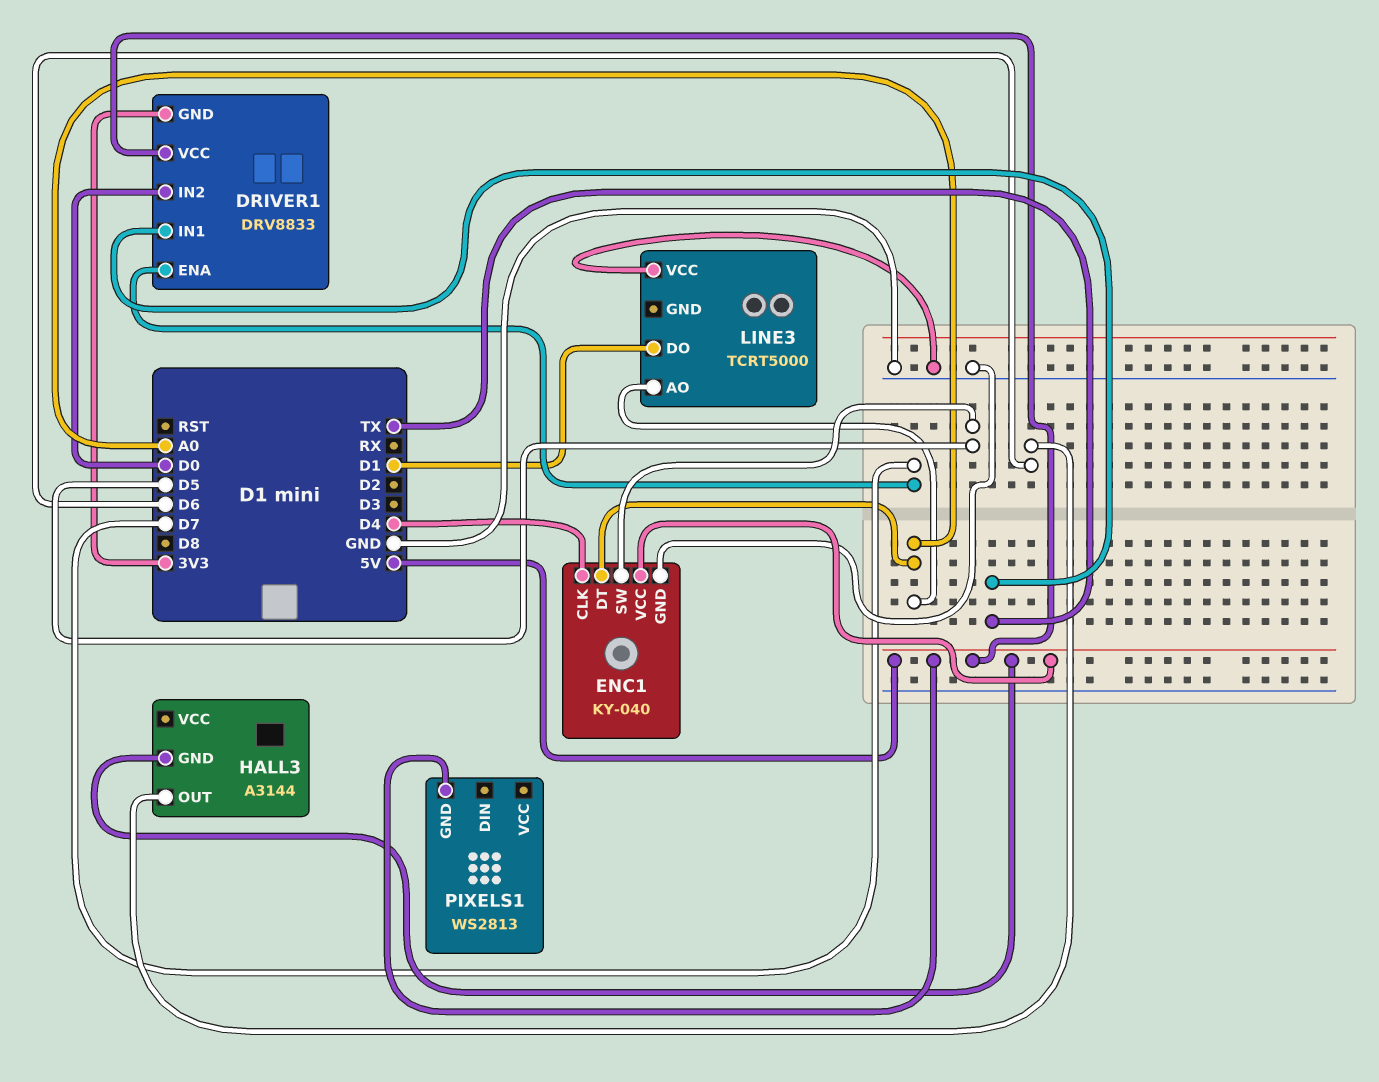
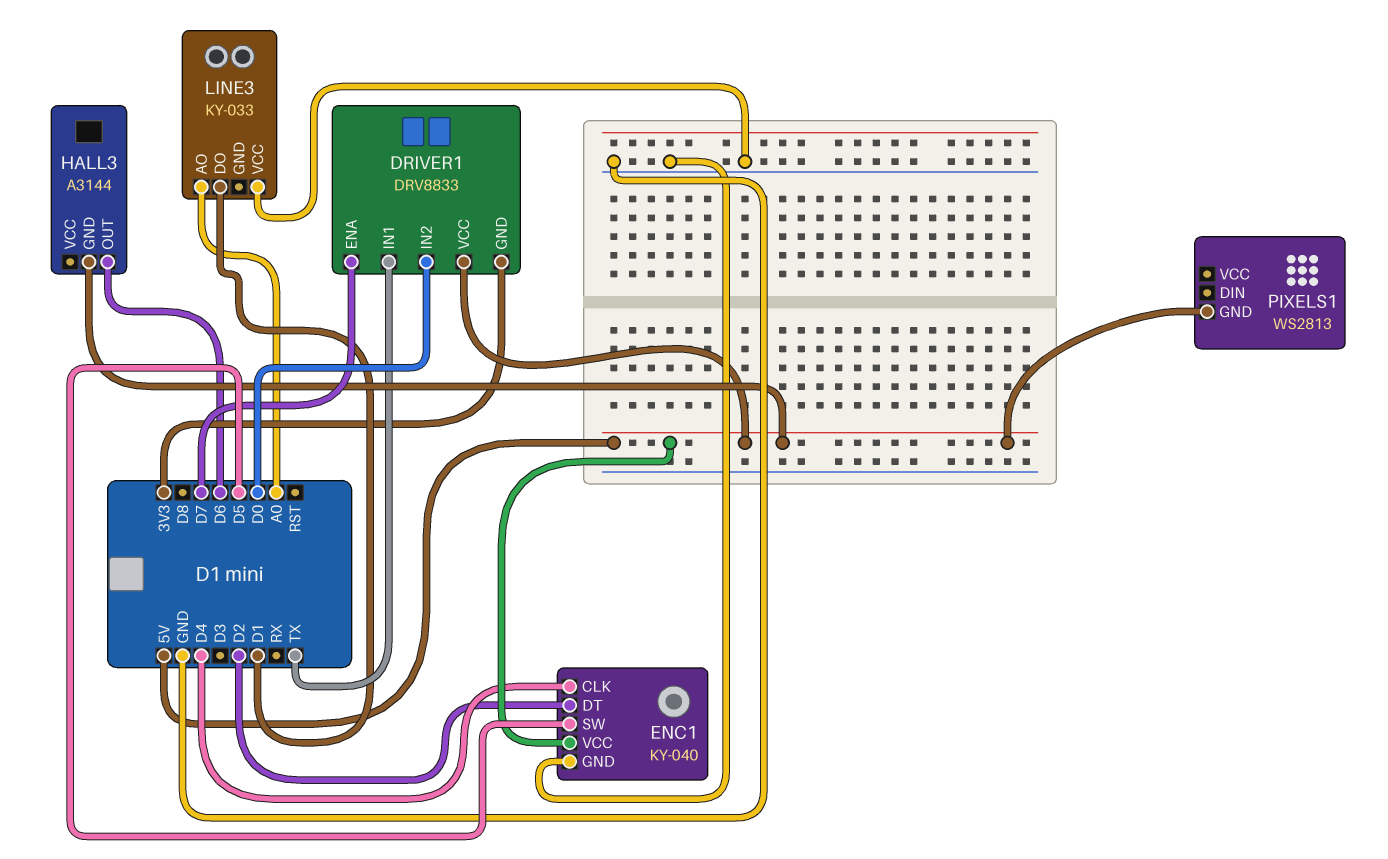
ENC1 pin DT: A0 -> D2
LINE3: TCRT5000 -> KY-033

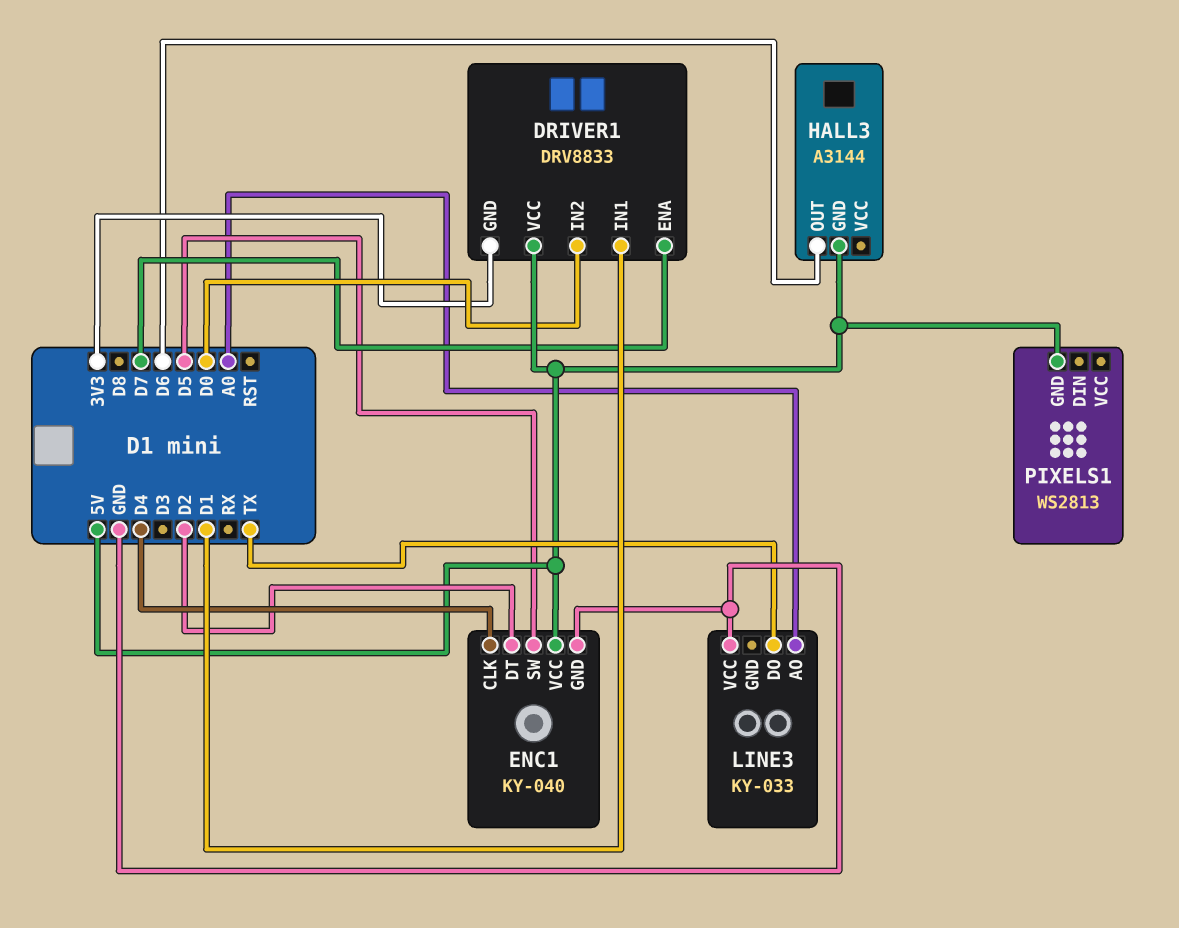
DRIVER1 pin IN1: TX -> D1
LINE3 pin DO: D1 -> TX

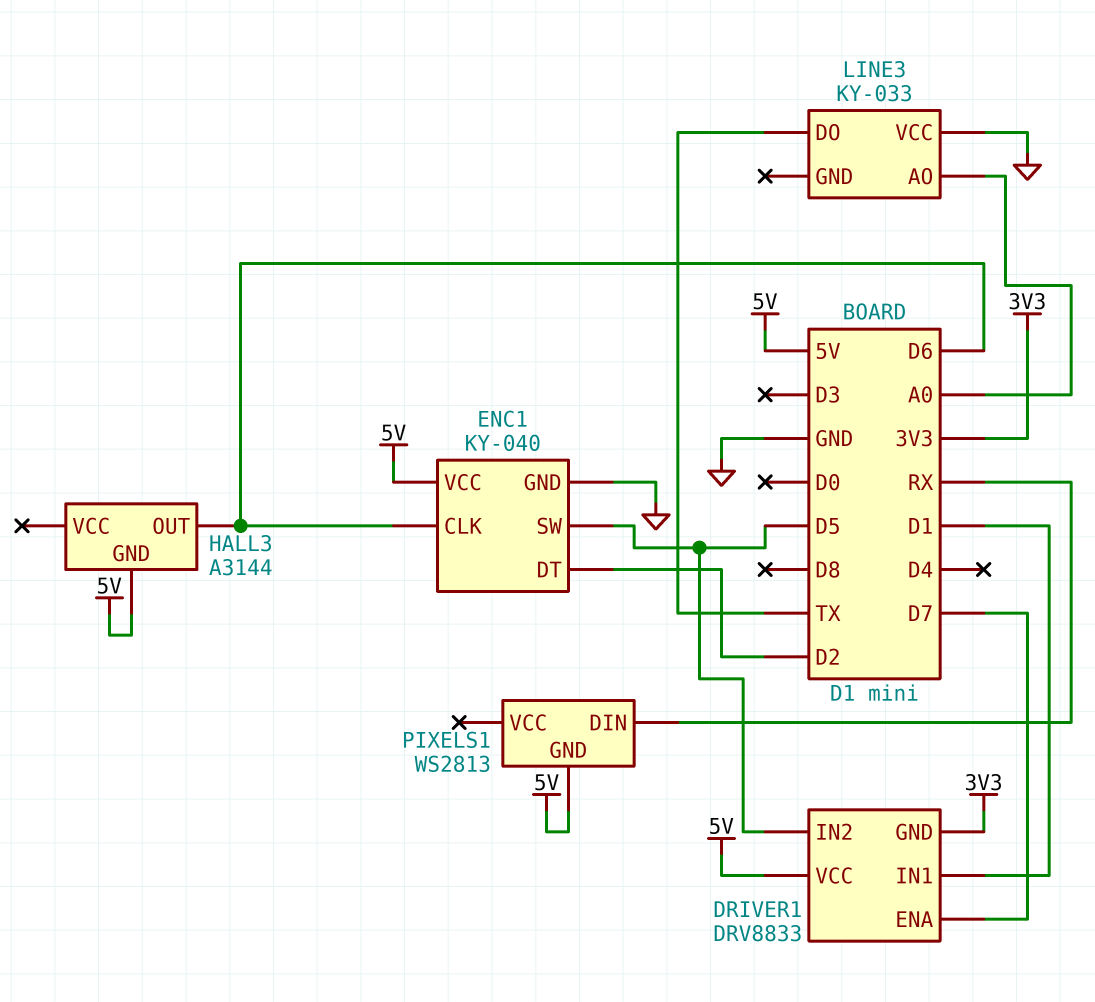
DRIVER1 pin IN2: D0 -> D5
ENC1 pin CLK: D4 -> D6
PIXELS1 pin DIN: none -> RX

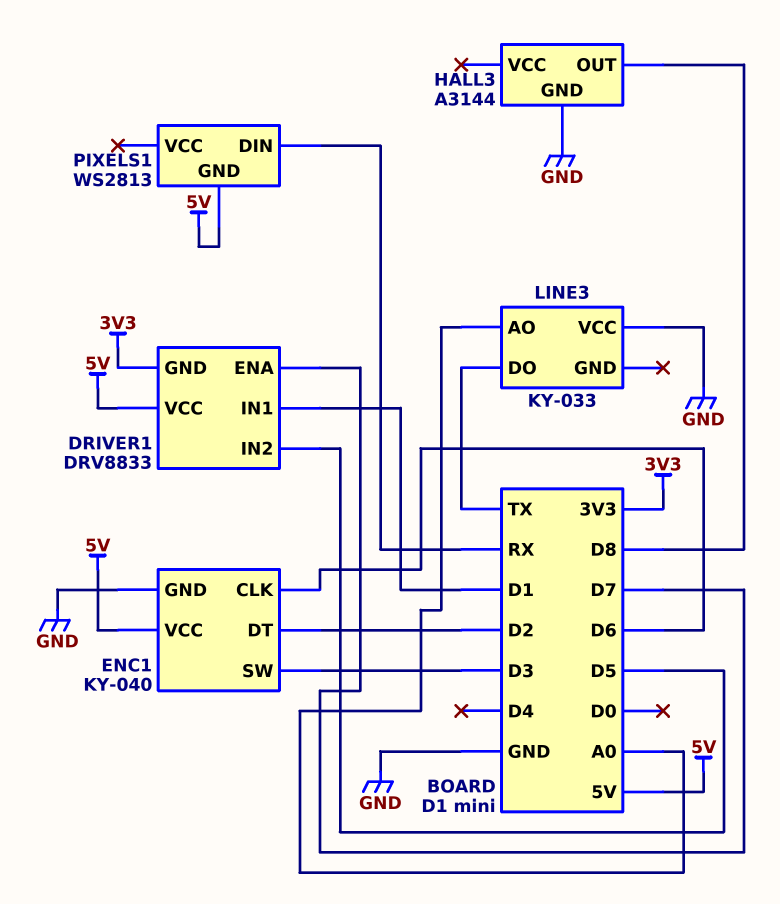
ENC1 pin SW: D5 -> D3
HALL3 pin GND: 5V -> GND
HALL3 pin OUT: D6 -> D8

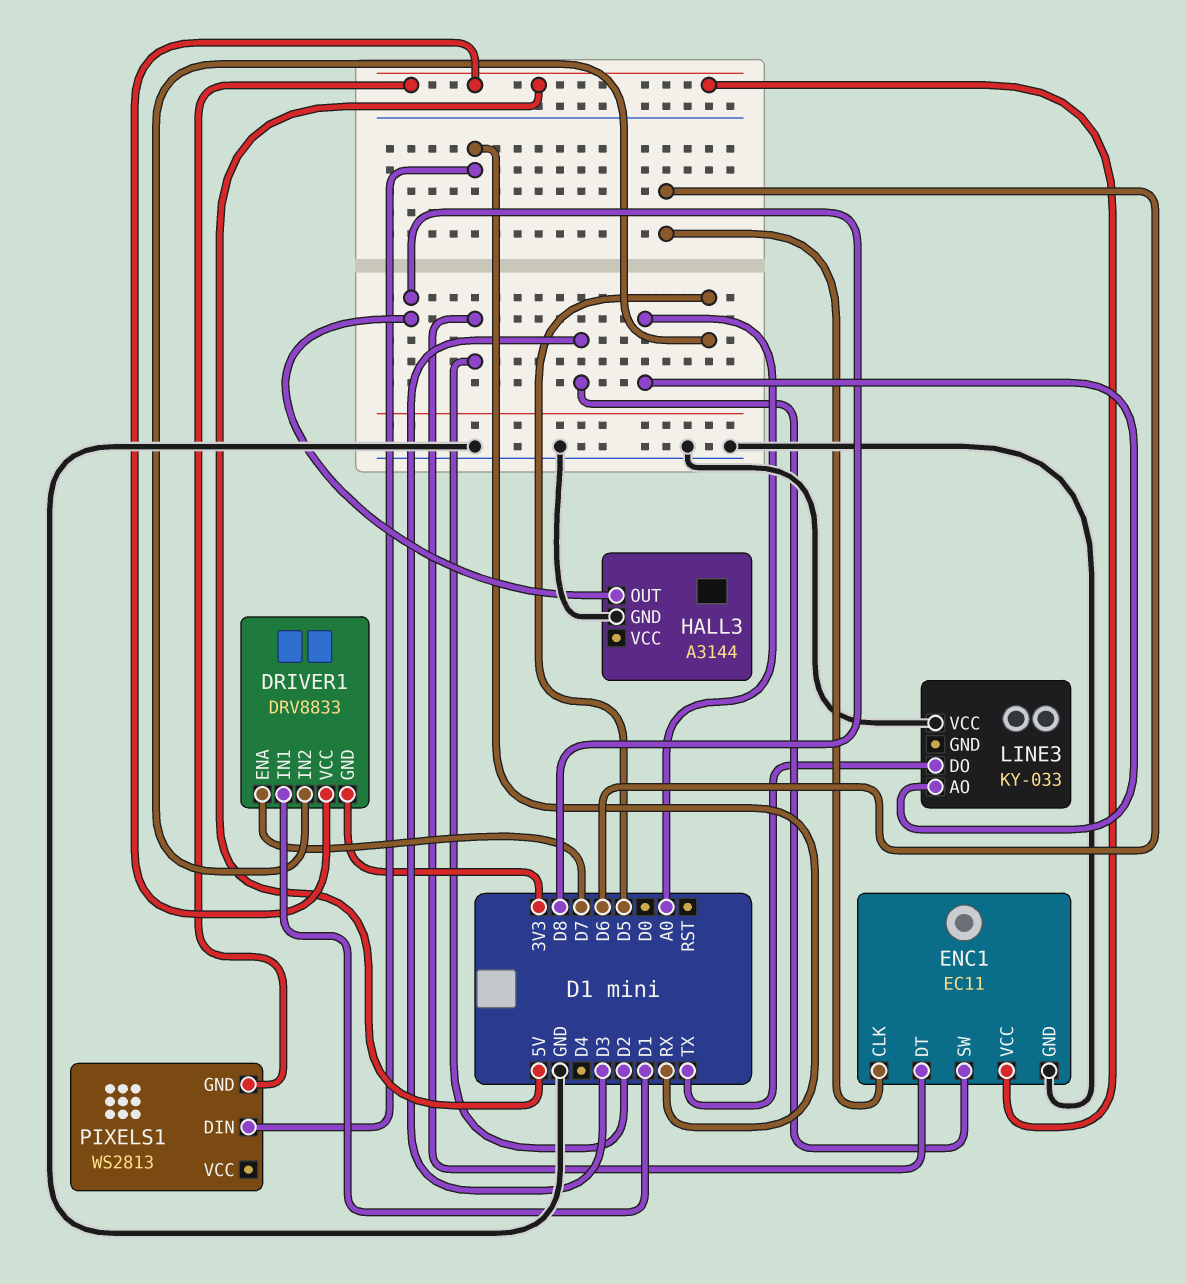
ENC1: KY-040 -> EC11

